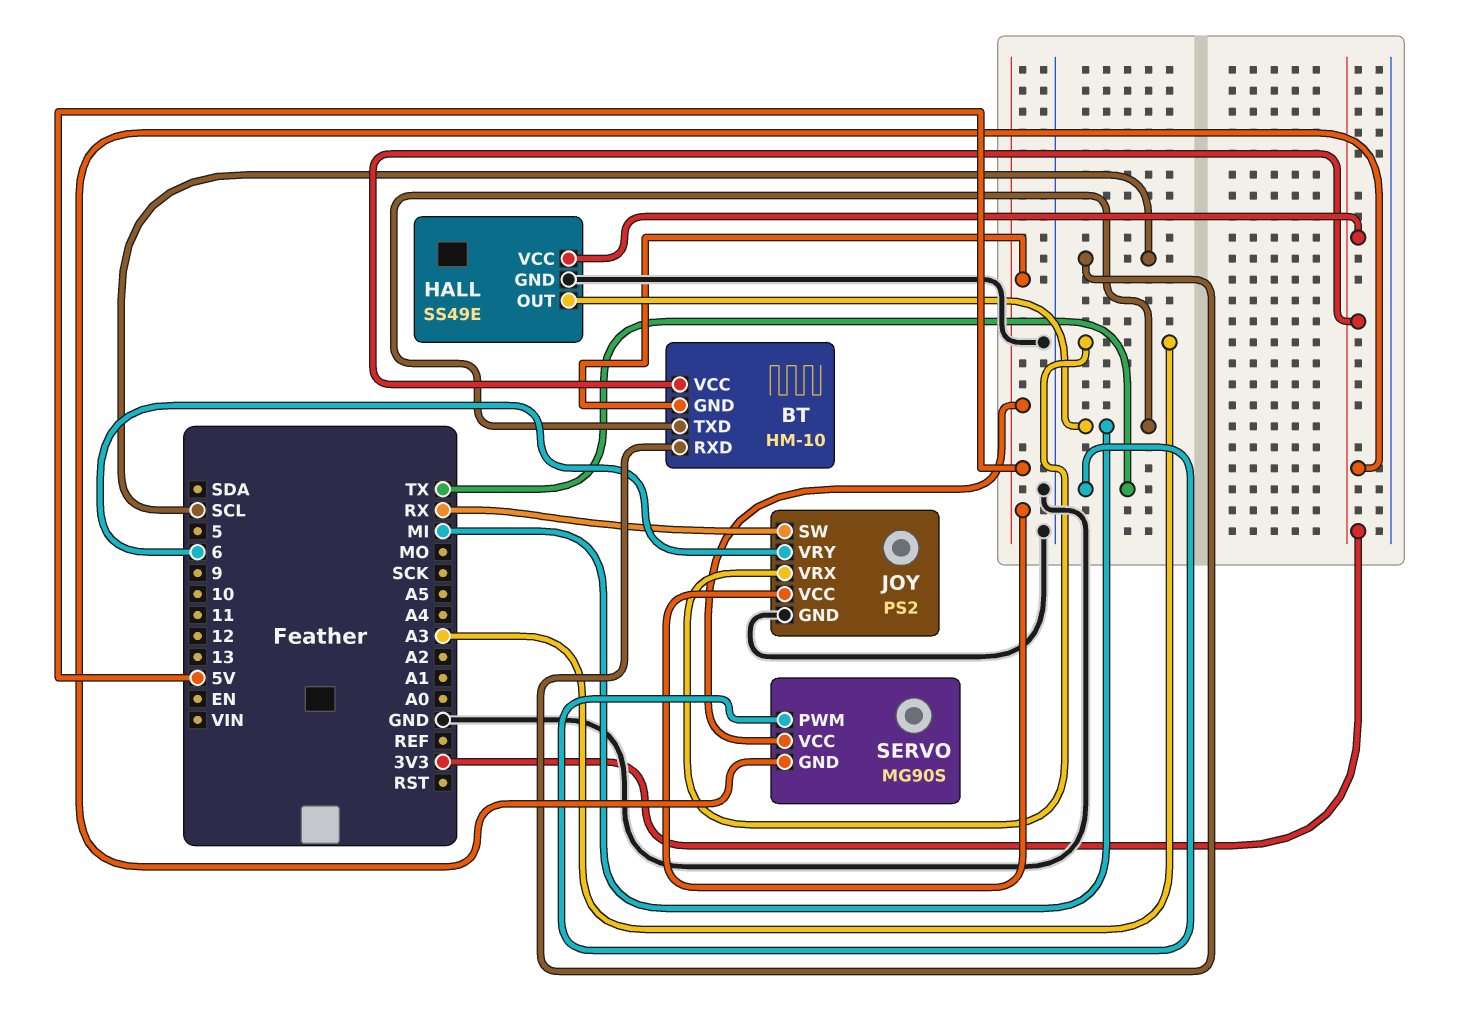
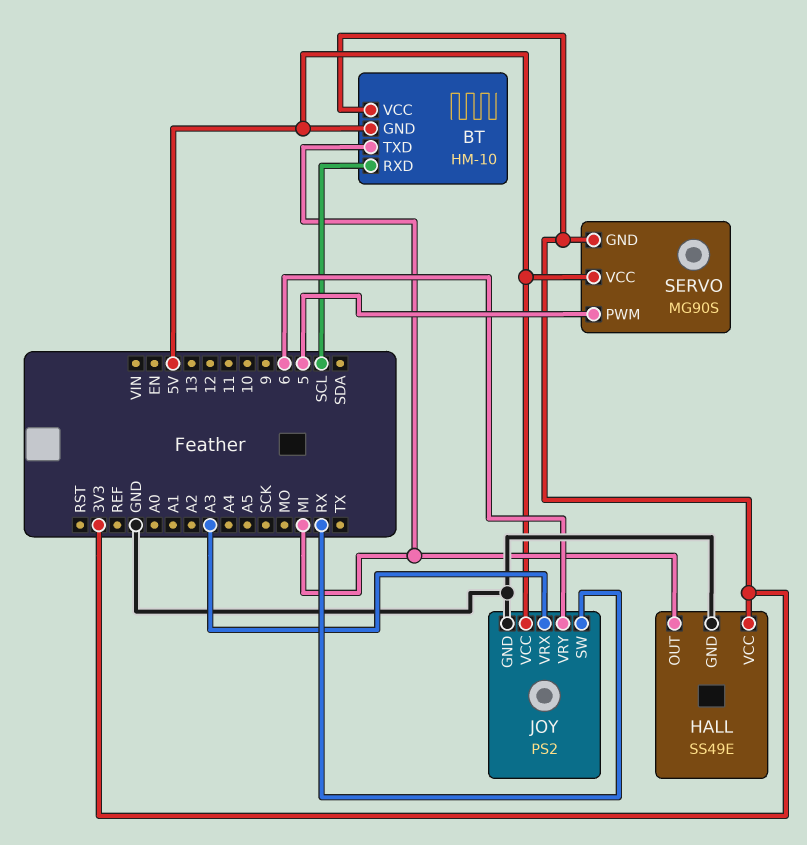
SERVO pin PWM: TX -> 5

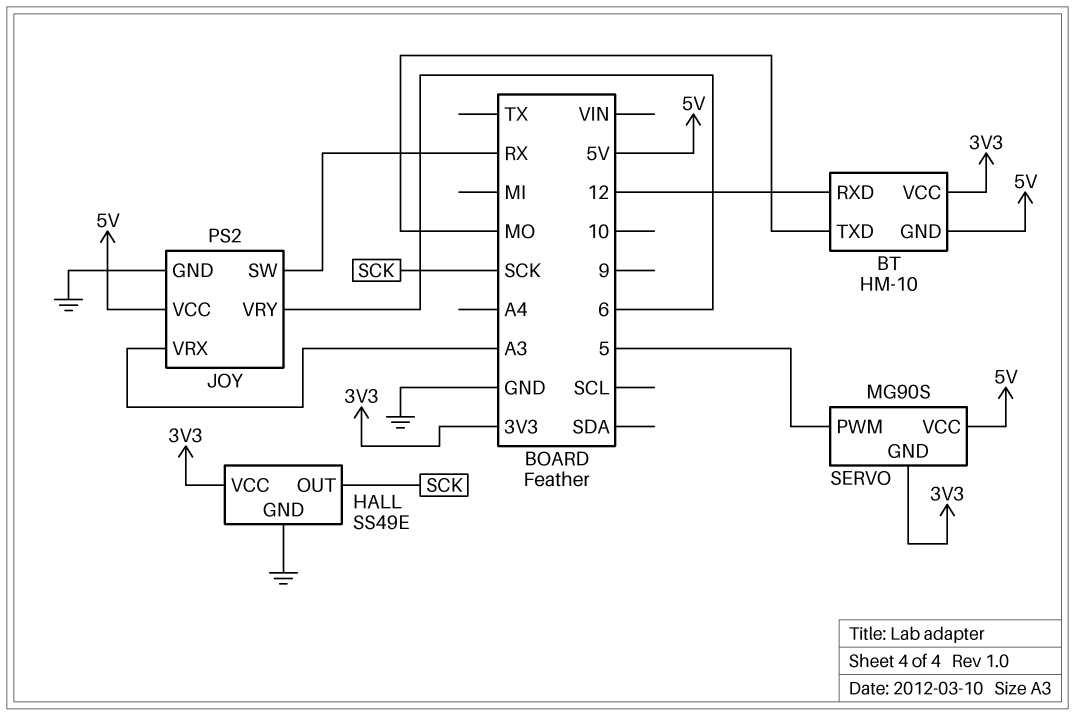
BT pin RXD: SCL -> 12
BT pin TXD: MI -> MO
HALL pin OUT: MI -> SCK

